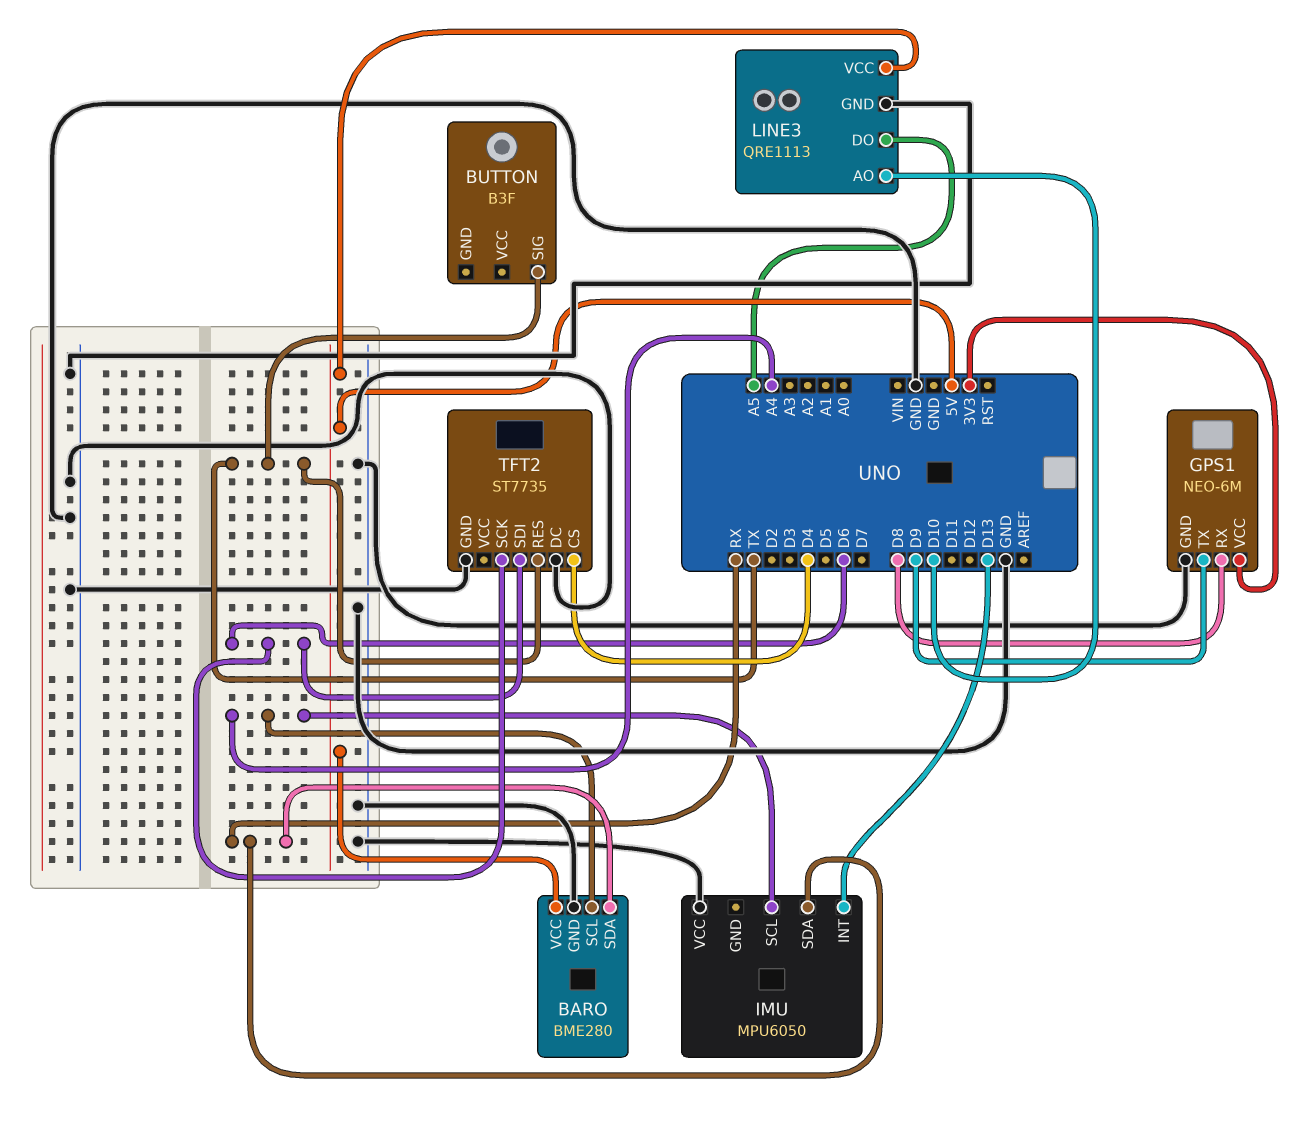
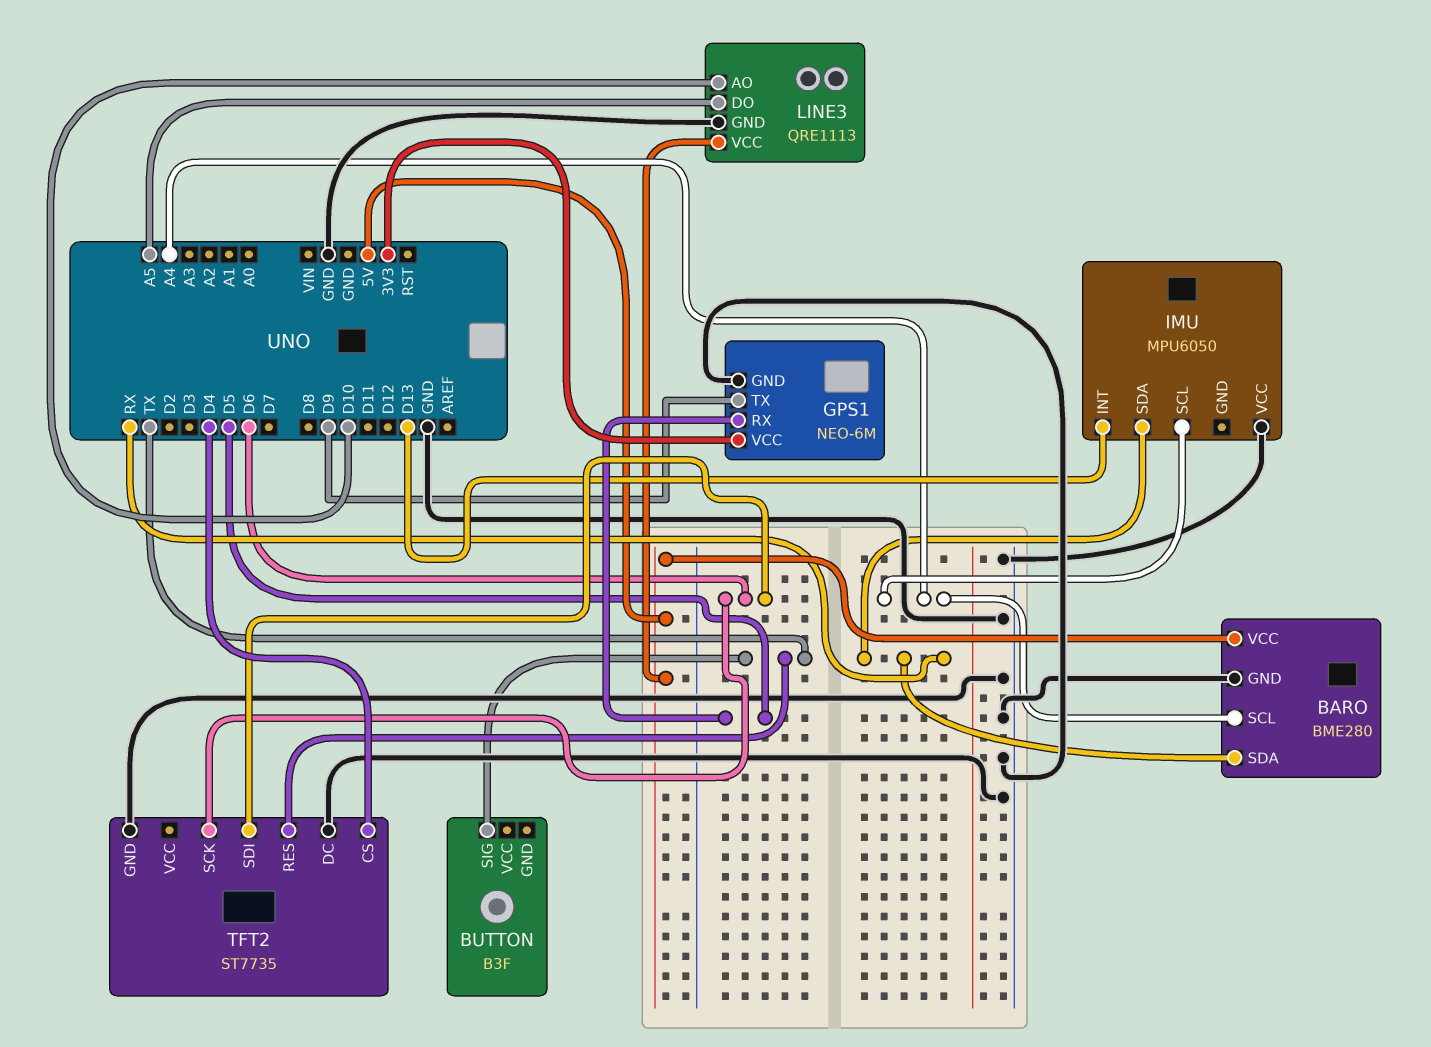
GPS1 pin RX: D8 -> D5

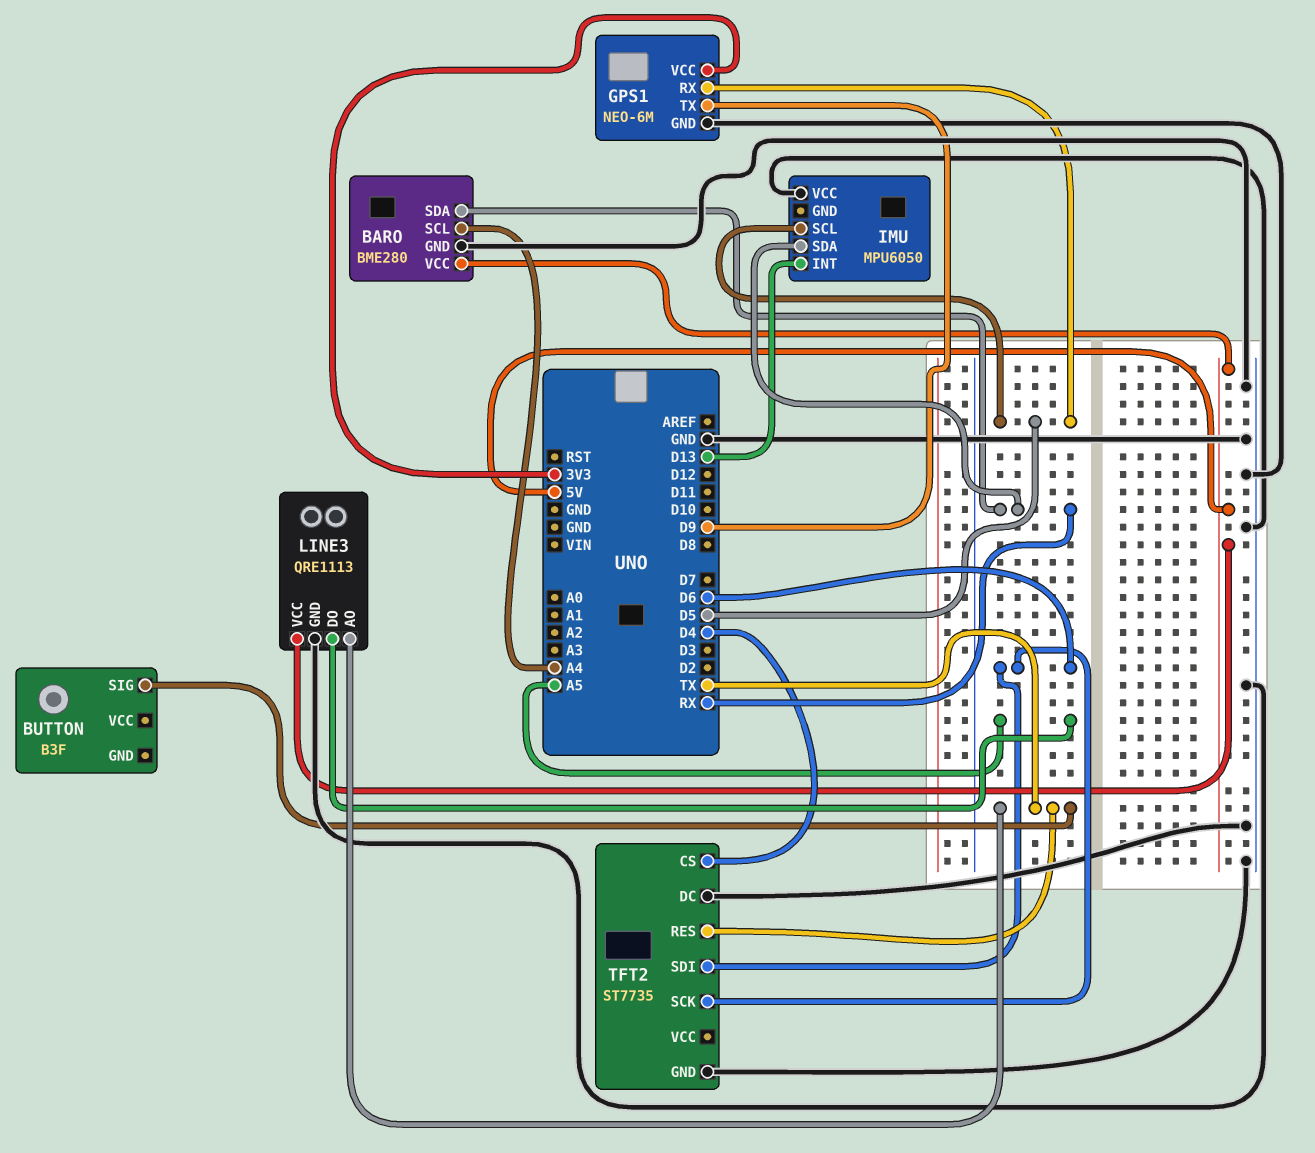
IMU pin SCL: A4 -> D5
LINE3 pin AO: D10 -> TX

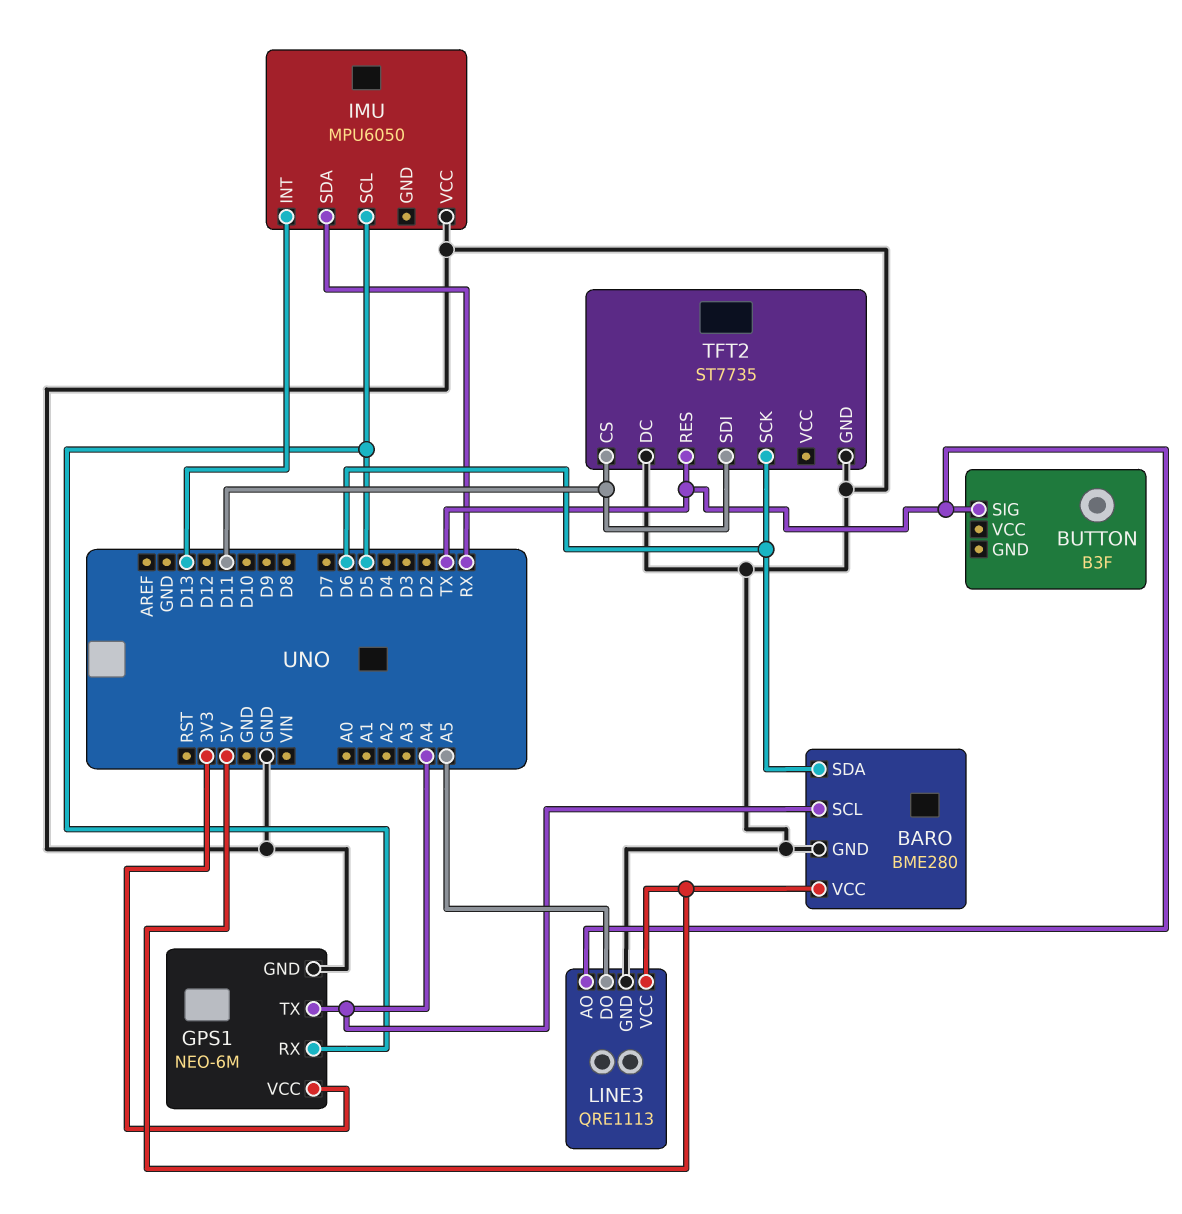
BARO pin SDA: RX -> D6
GPS1 pin TX: D9 -> A4
TFT2 pin CS: D4 -> D11
TFT2 pin SDI: D6 -> D11

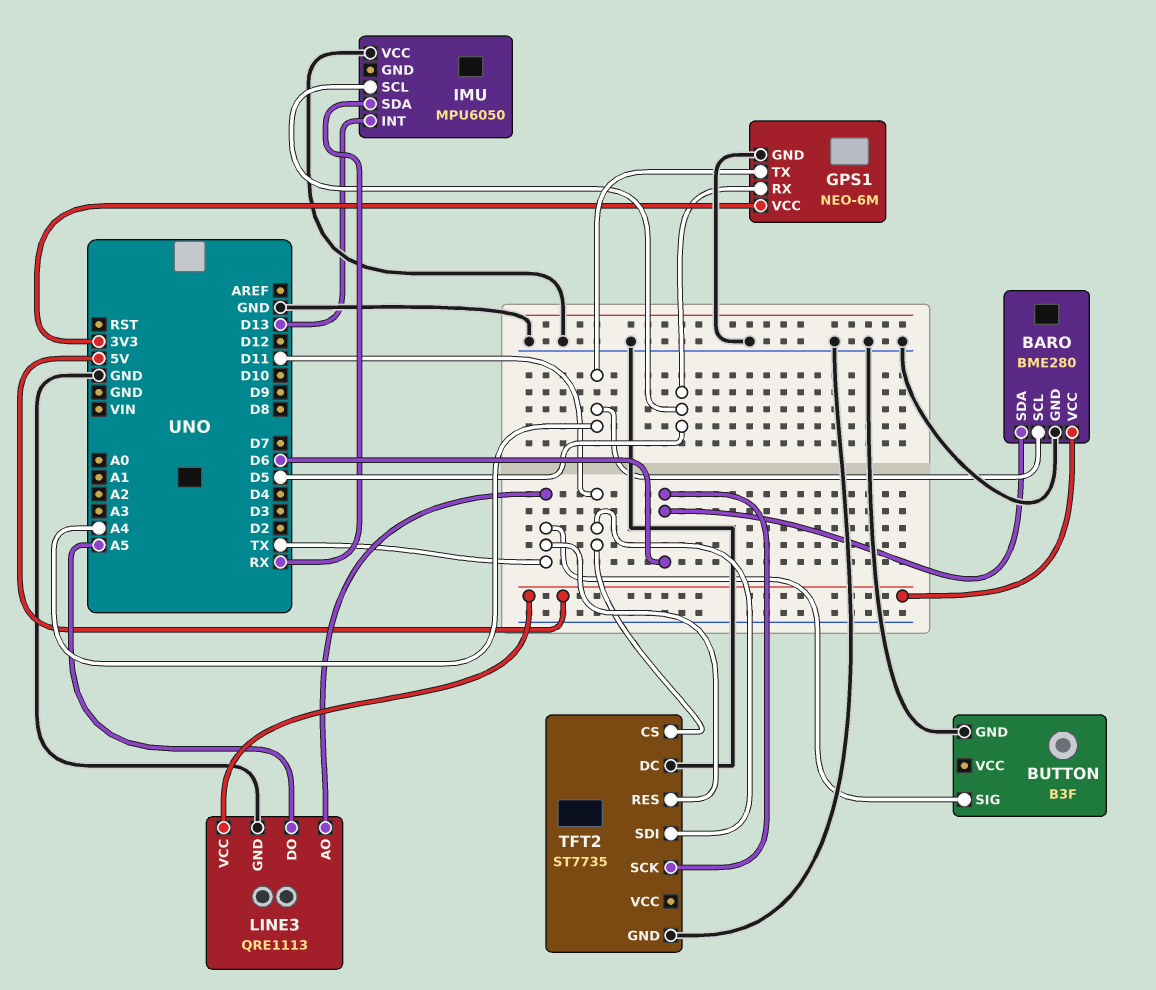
BUTTON pin GND: none -> GND

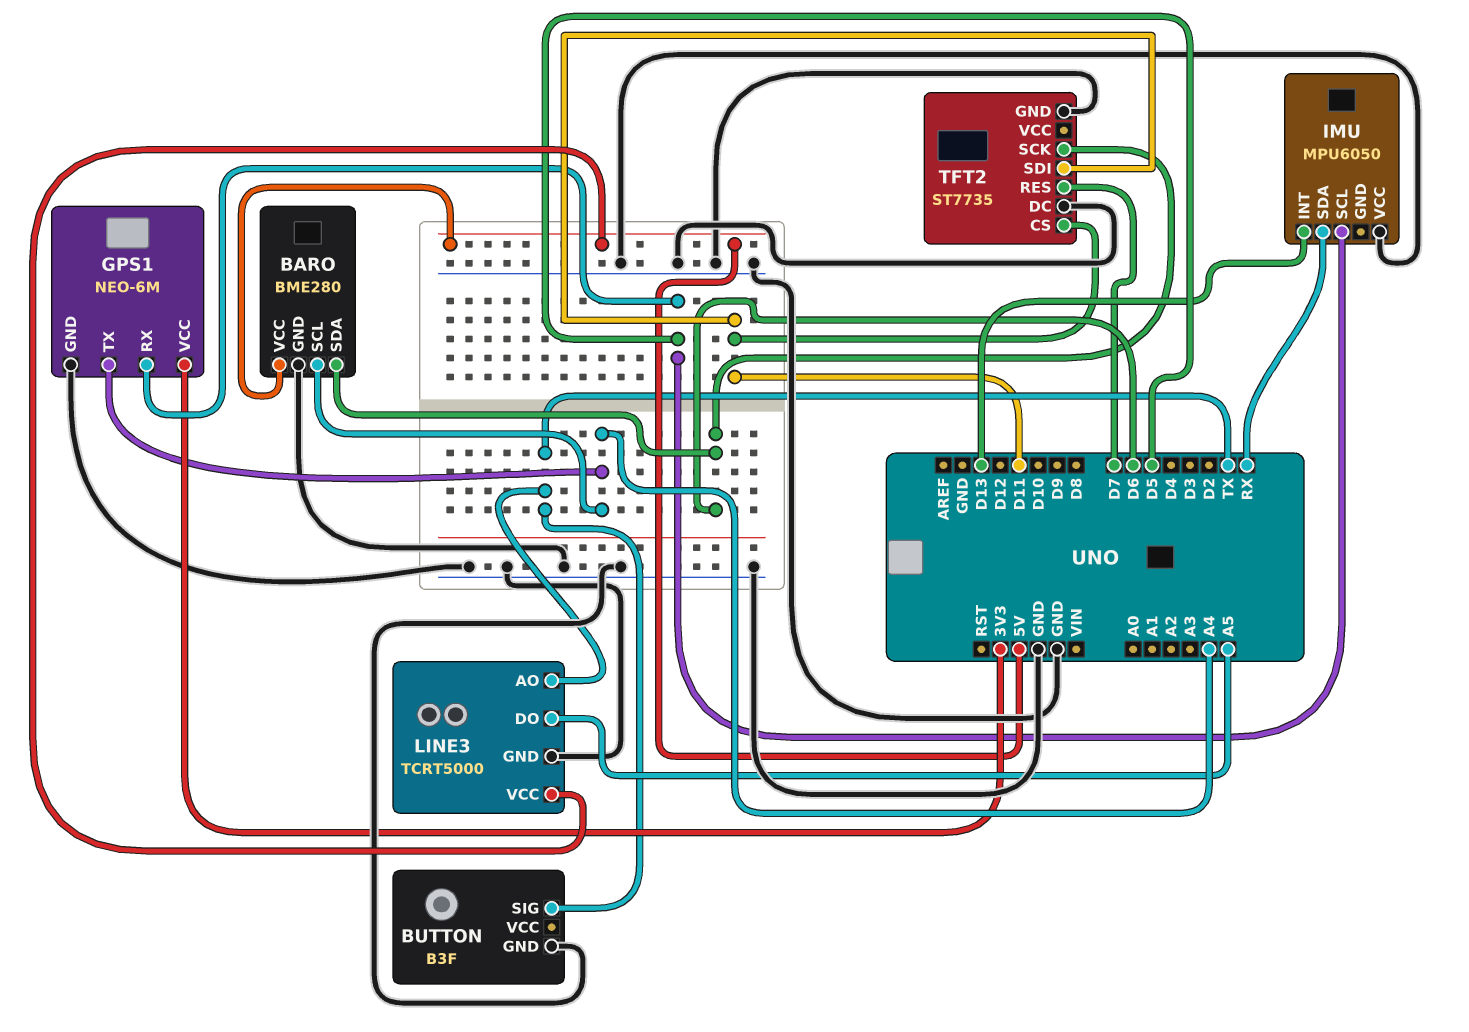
LINE3: QRE1113 -> TCRT5000
TFT2 pin RES: TX -> D7

